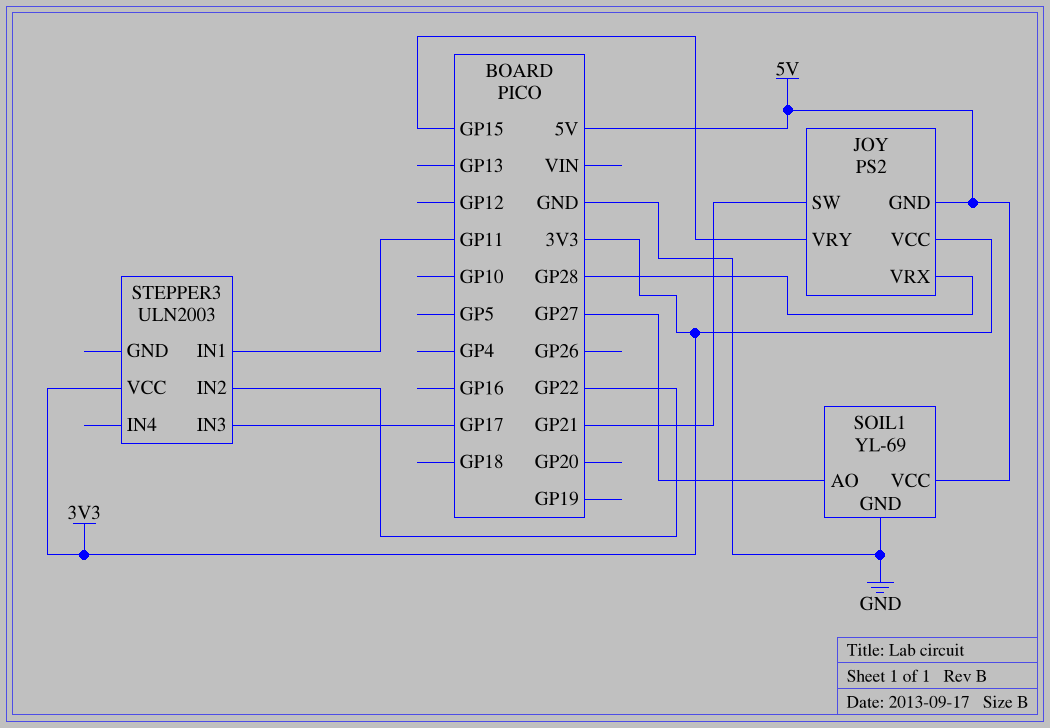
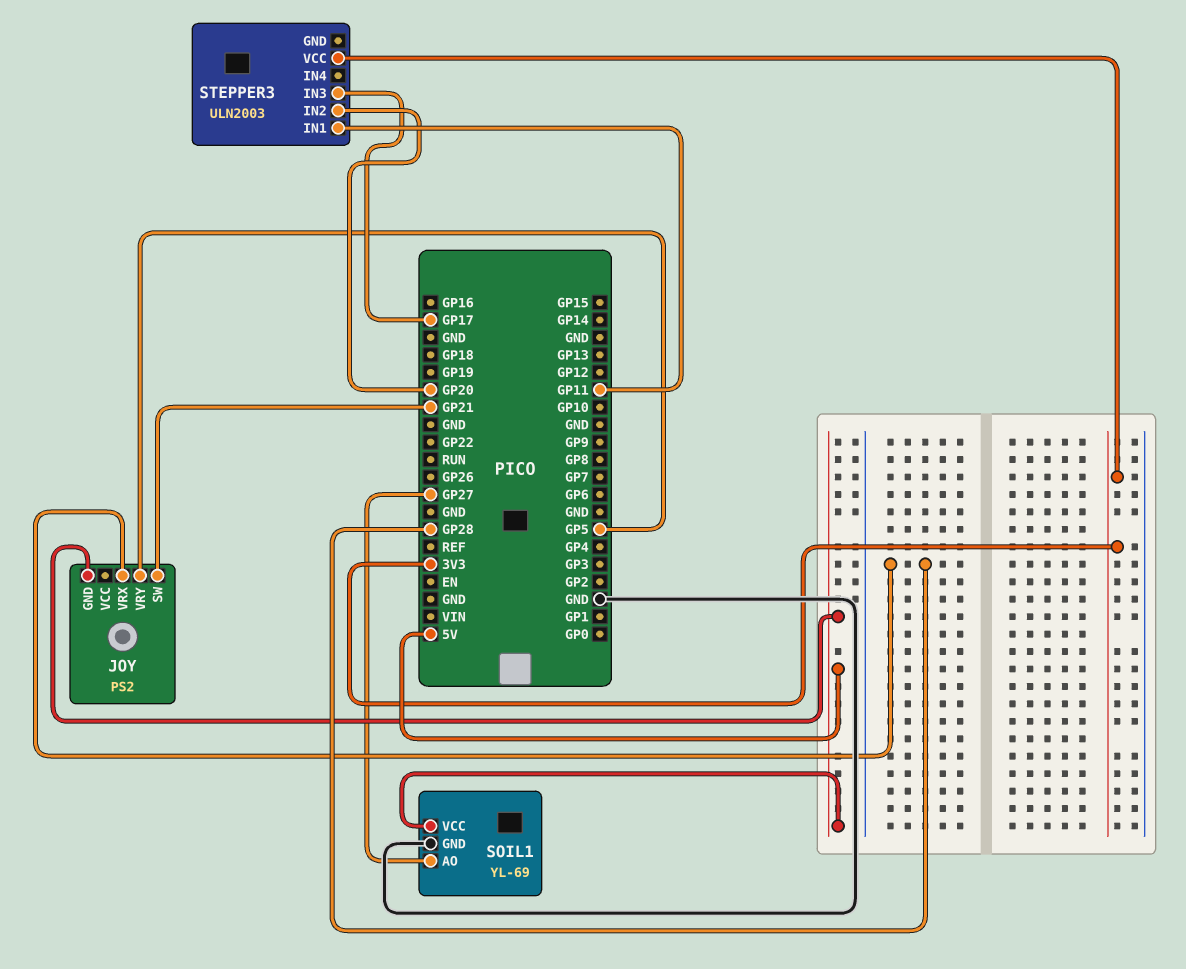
JOY pin VCC: 3V3 -> none
JOY pin VRY: GP15 -> GP5
STEPPER3 pin IN2: GP22 -> GP20

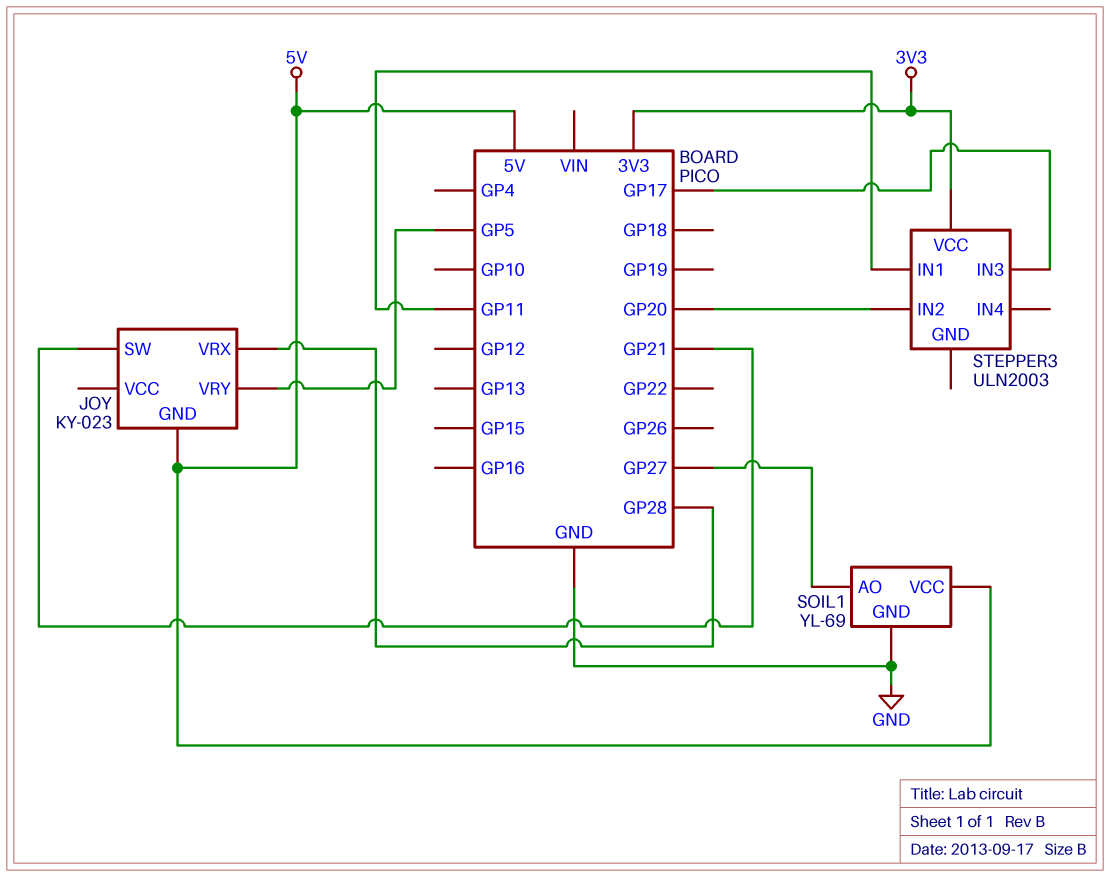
JOY: PS2 -> KY-023

